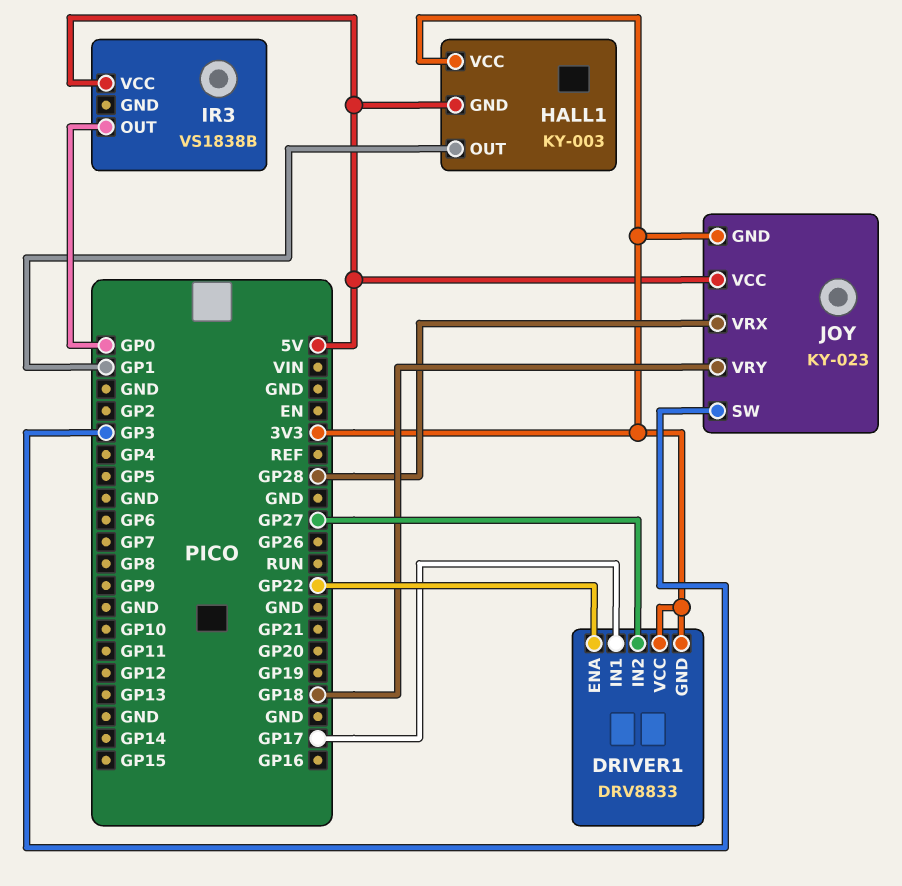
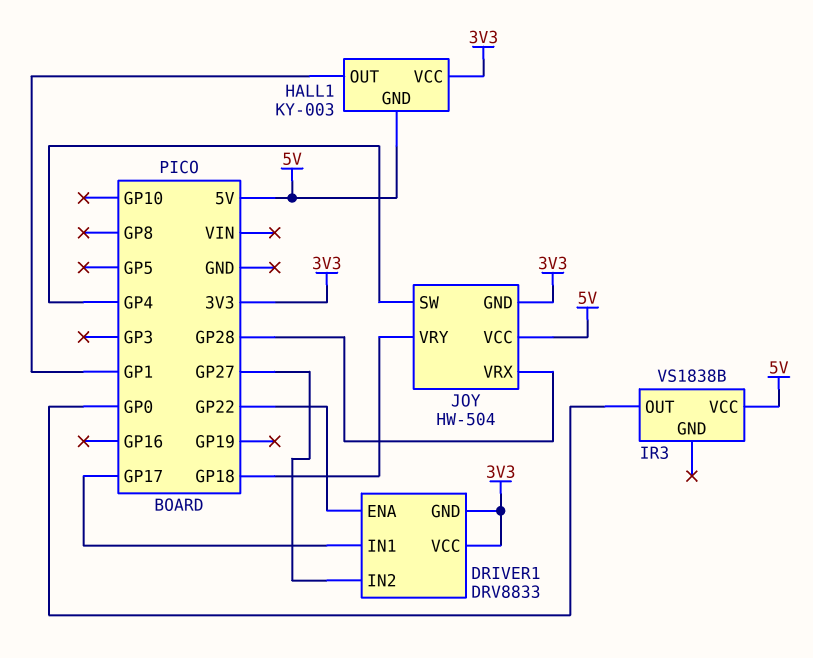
JOY: KY-023 -> HW-504
JOY pin SW: GP3 -> GP4

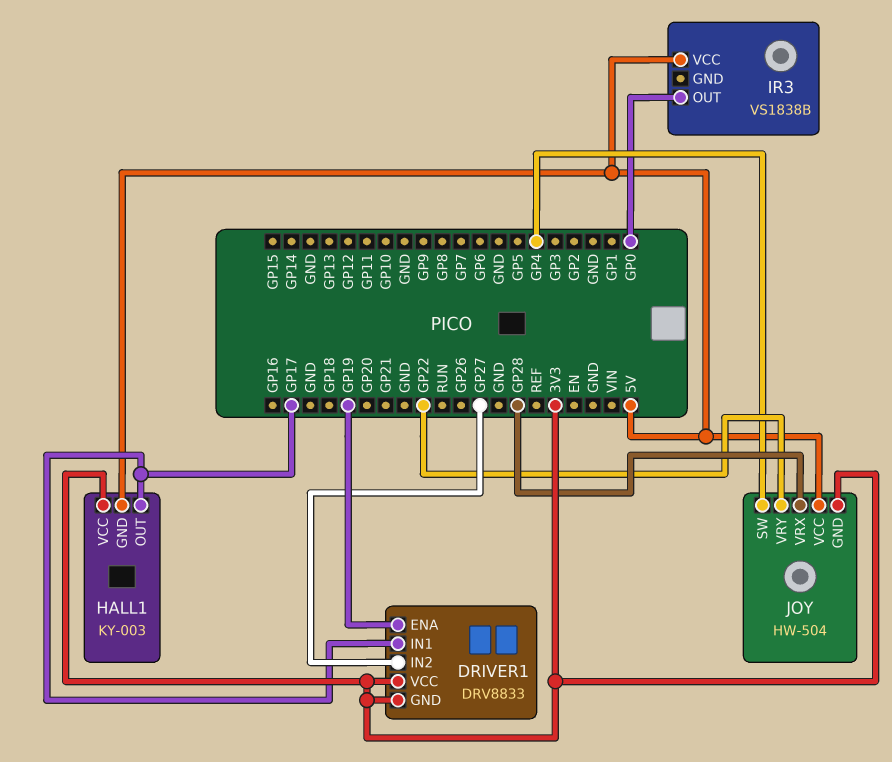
DRIVER1 pin ENA: GP22 -> GP19
HALL1 pin OUT: GP1 -> GP17
JOY pin VRY: GP18 -> GP22

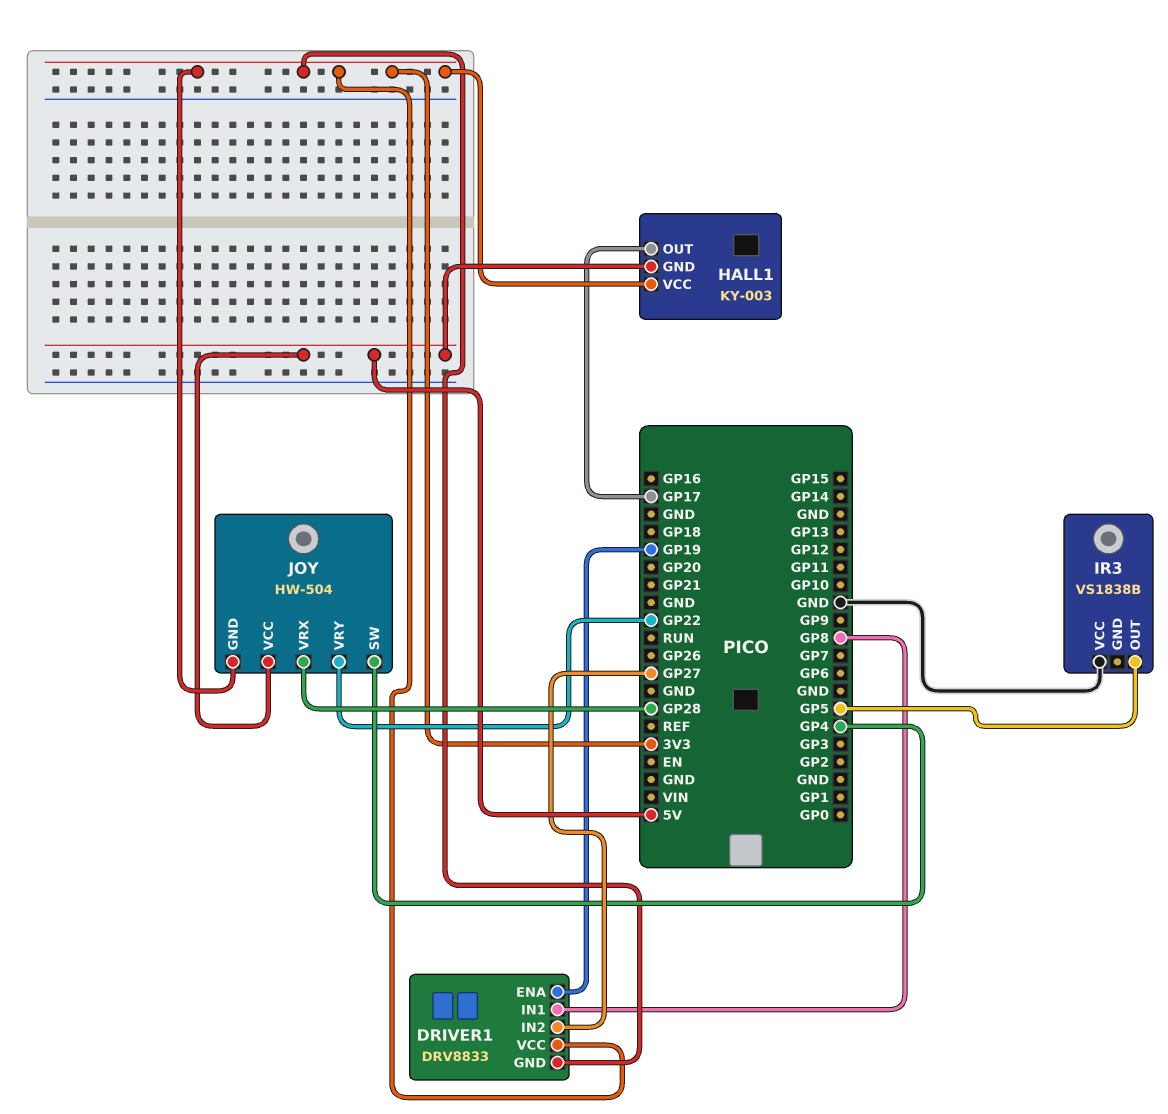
DRIVER1 pin IN1: GP17 -> GP8
IR3 pin OUT: GP0 -> GP5
IR3 pin VCC: 5V -> GND

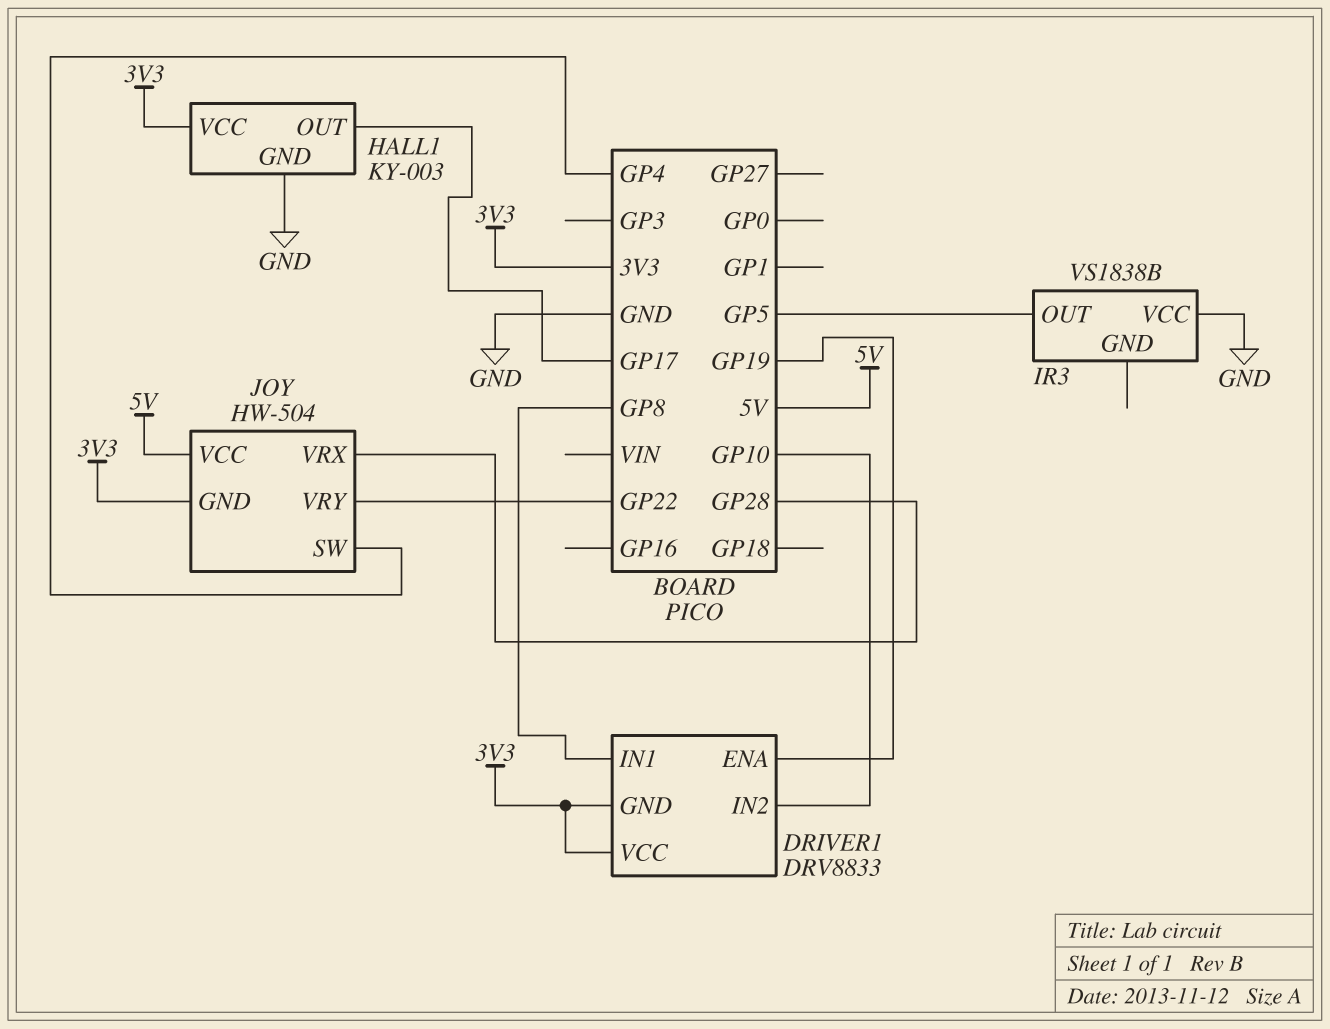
DRIVER1 pin IN2: GP27 -> GP10
HALL1 pin GND: 5V -> GND

